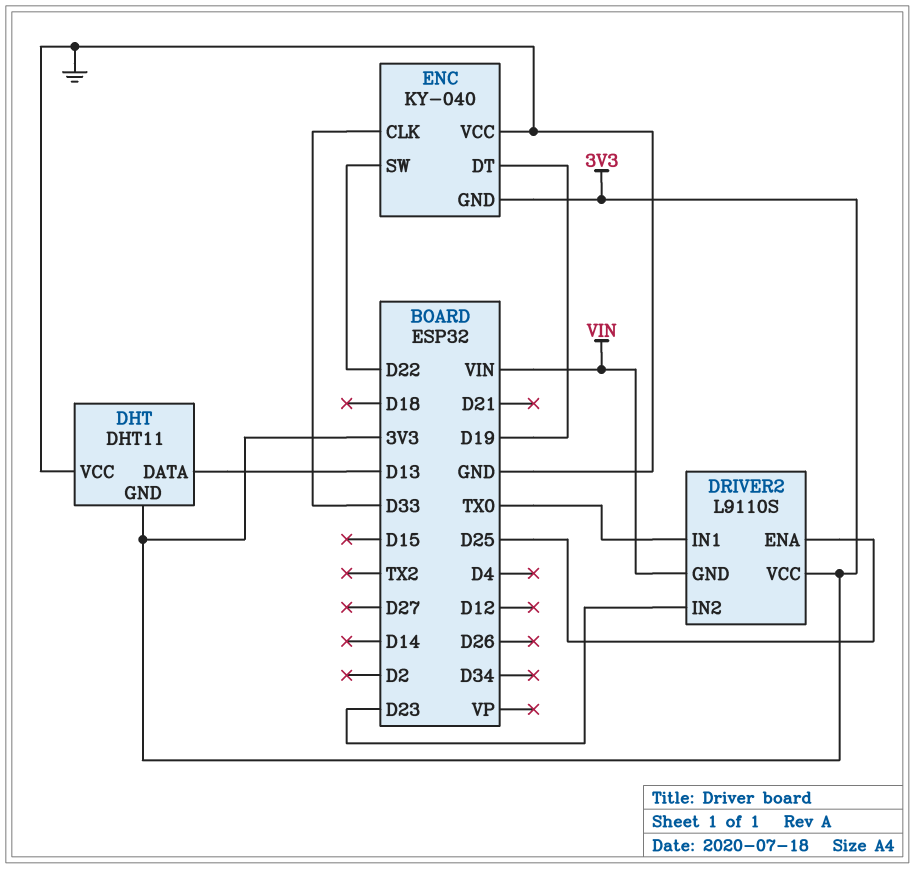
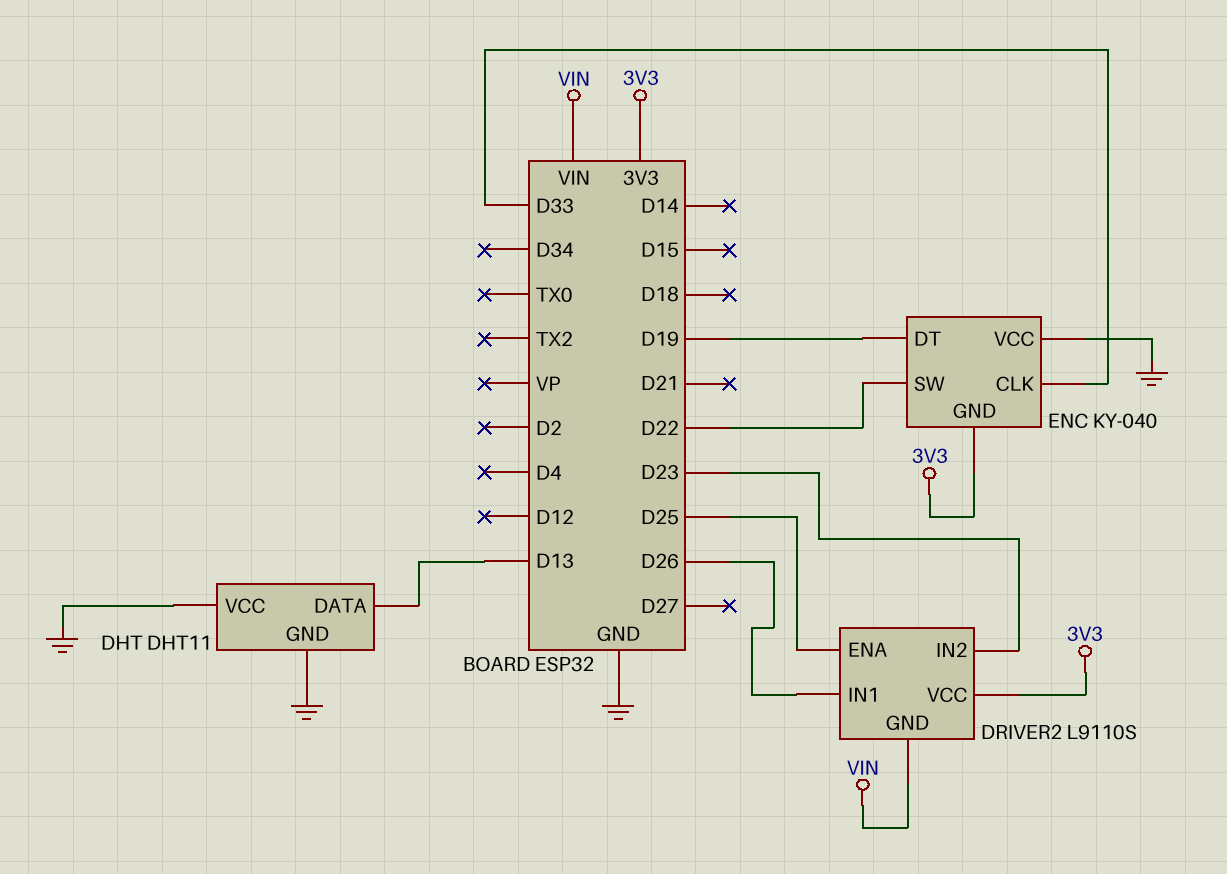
DHT pin GND: 3V3 -> GND
DRIVER2 pin IN1: TX0 -> D26

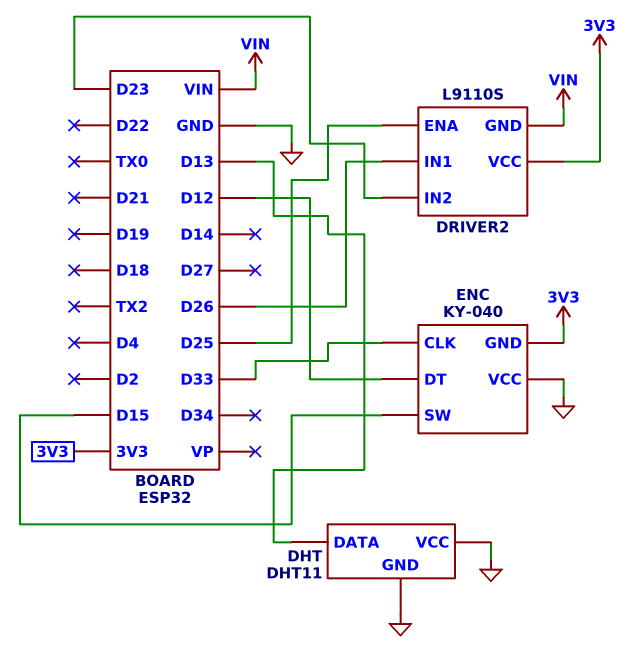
ENC pin DT: D19 -> D12
ENC pin SW: D22 -> D15

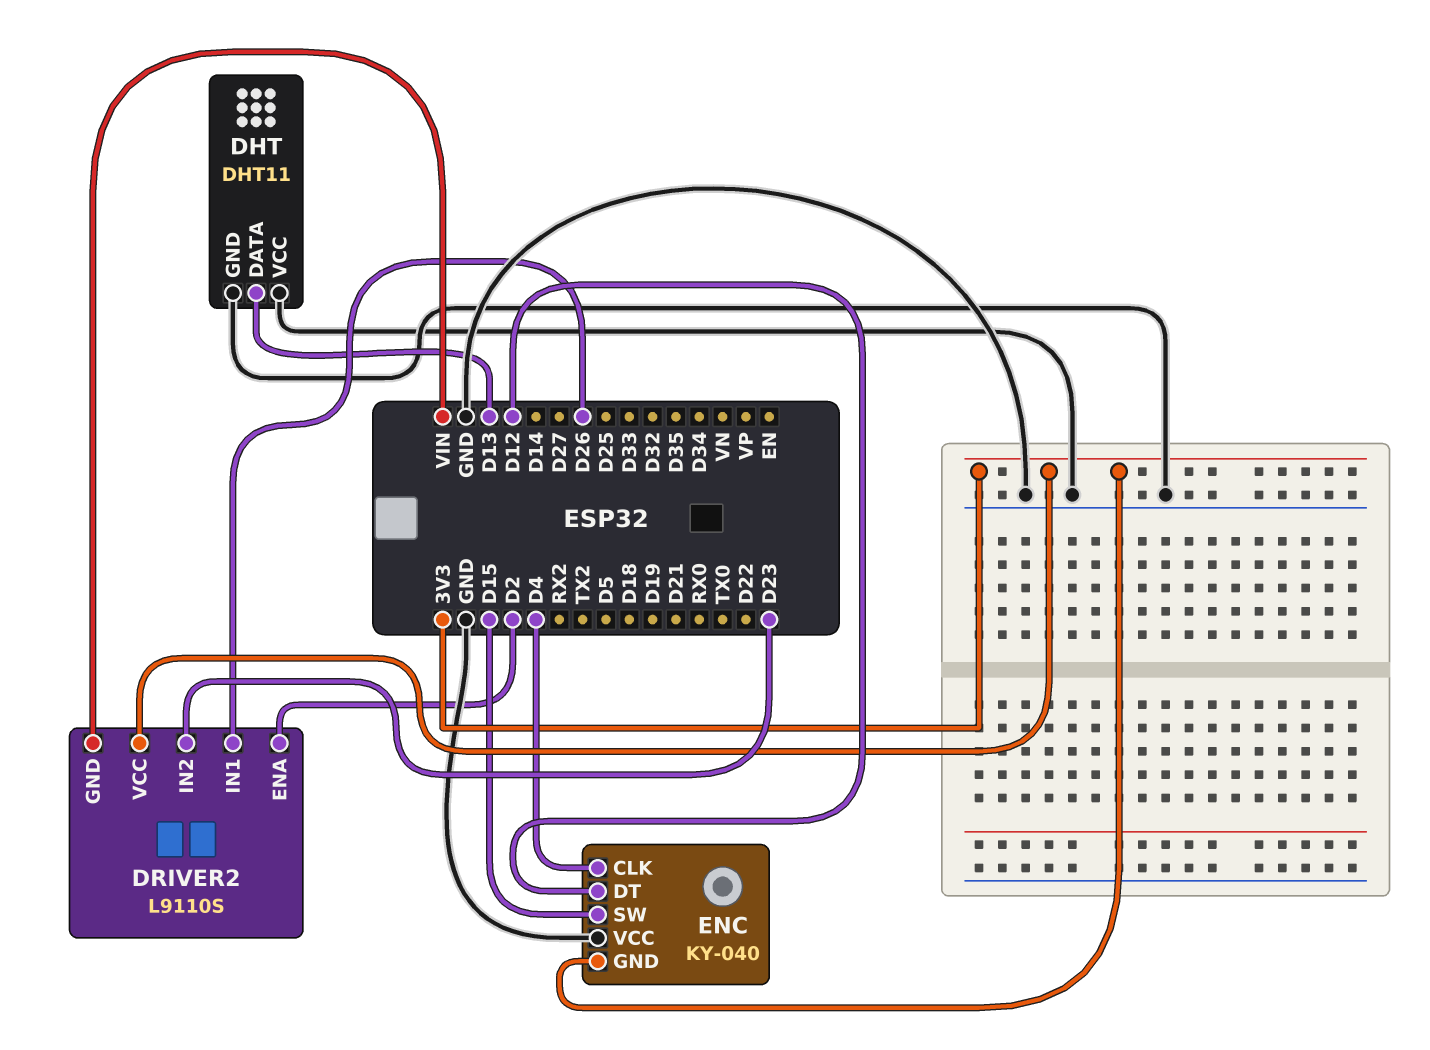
DRIVER2 pin ENA: D25 -> D2
ENC pin CLK: D33 -> D4

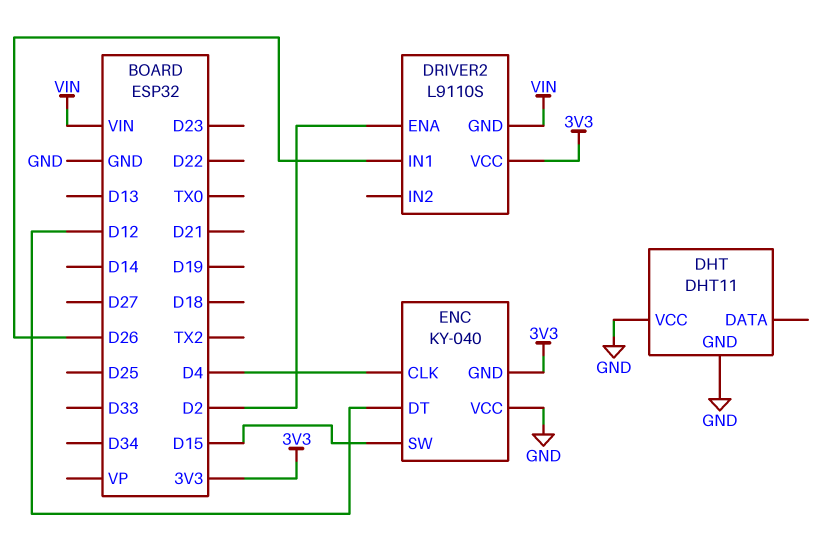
DHT pin DATA: D13 -> none
DRIVER2 pin IN2: D23 -> none

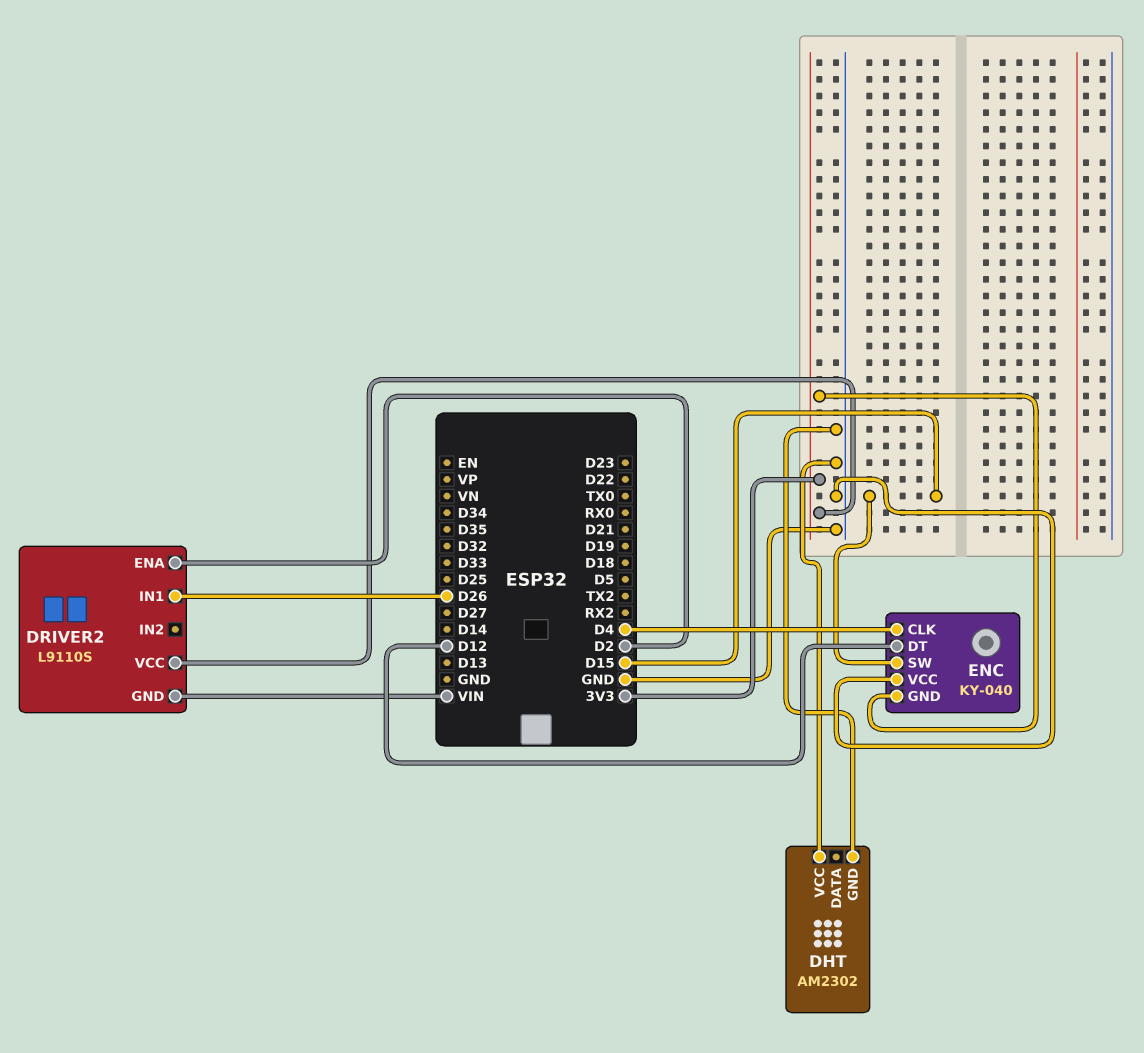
DHT: DHT11 -> AM2302

